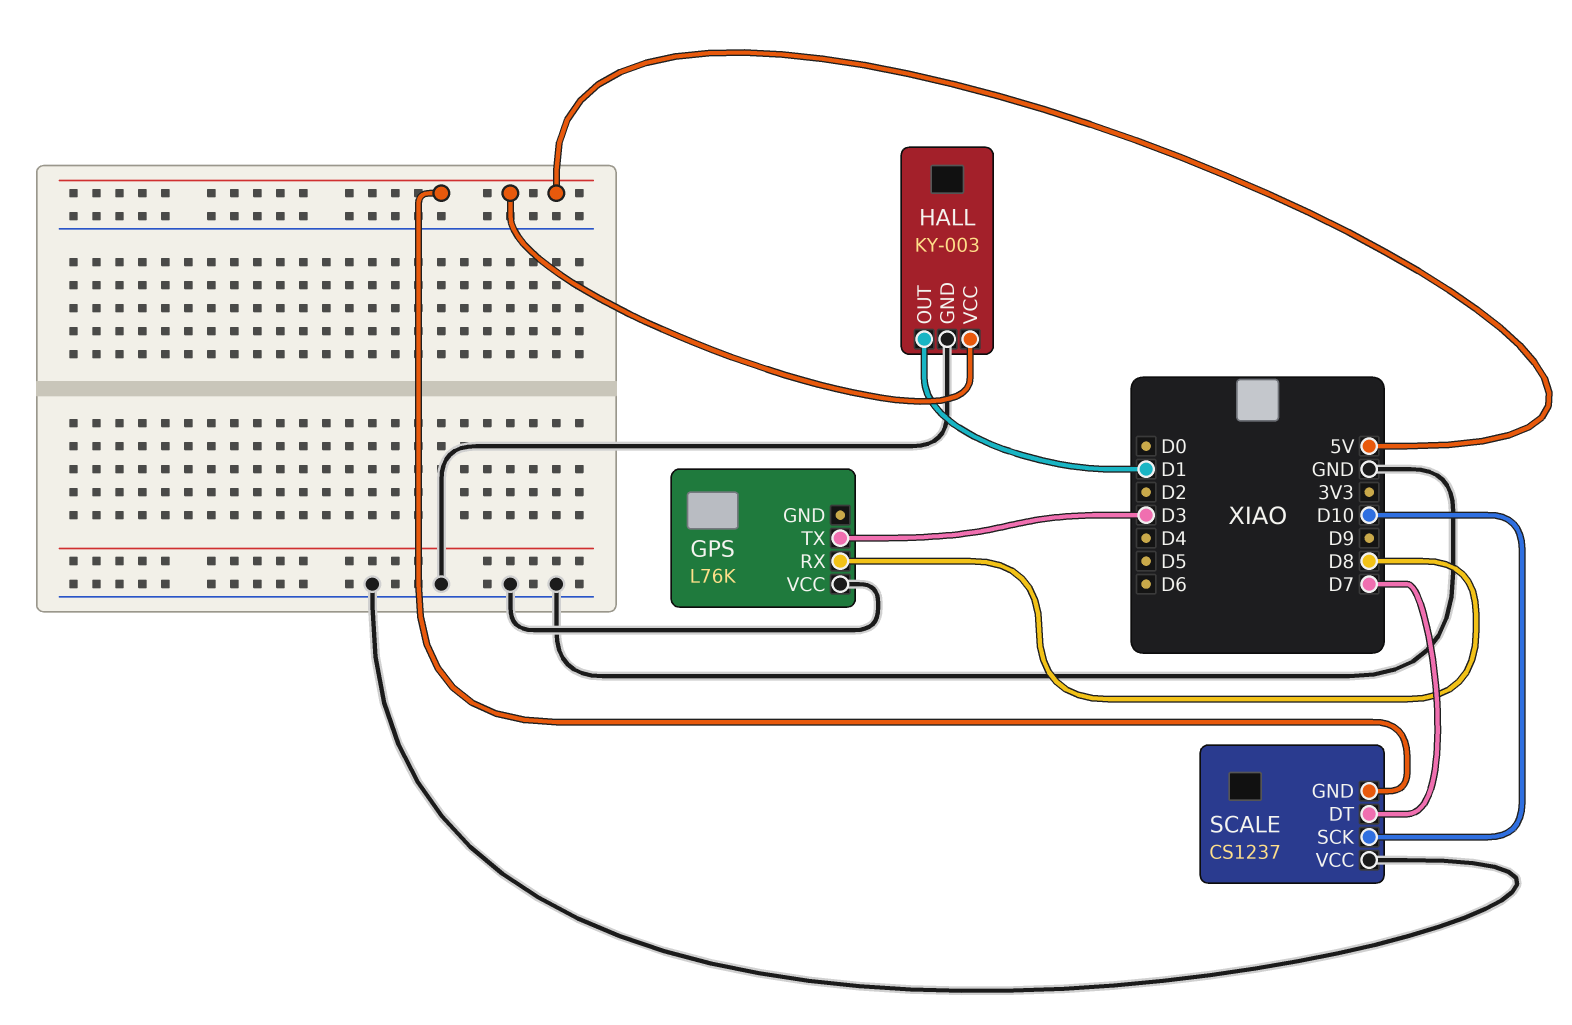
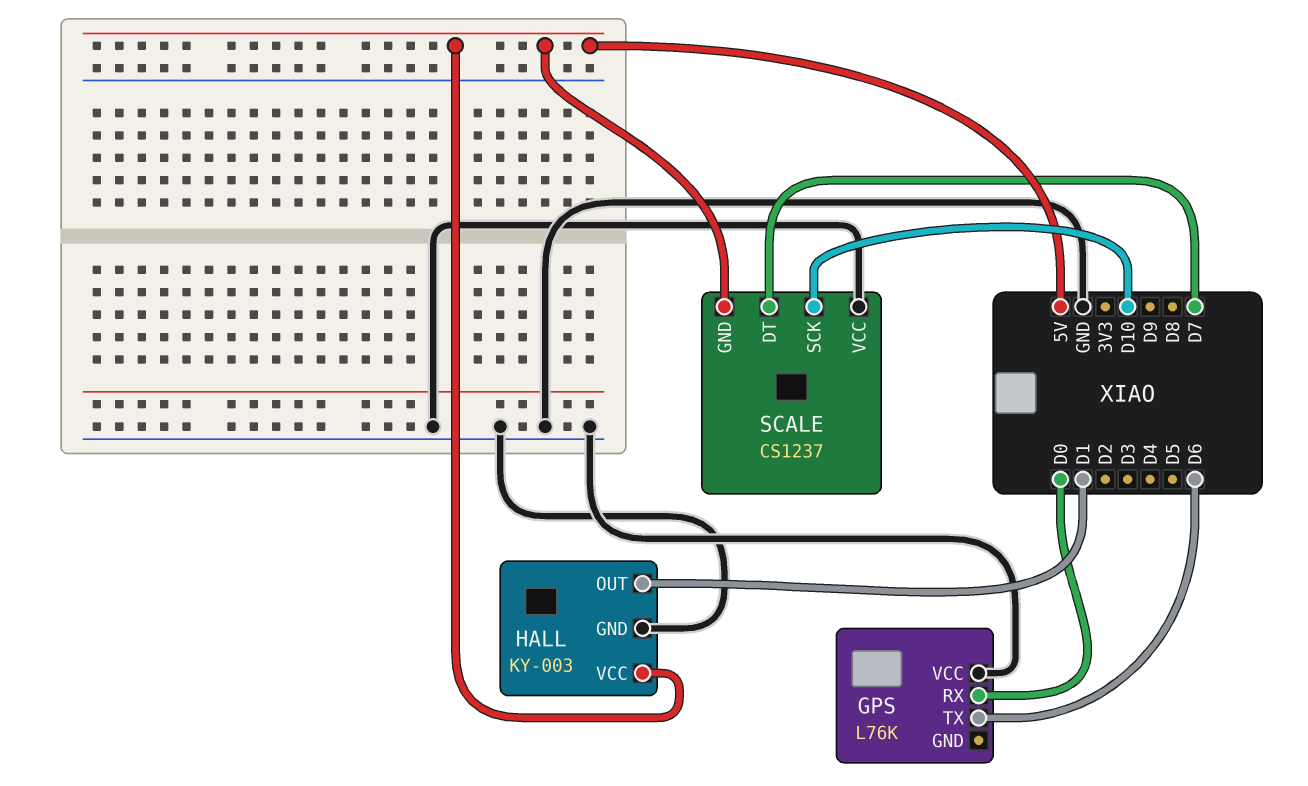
GPS pin RX: D8 -> D0
GPS pin TX: D3 -> D6

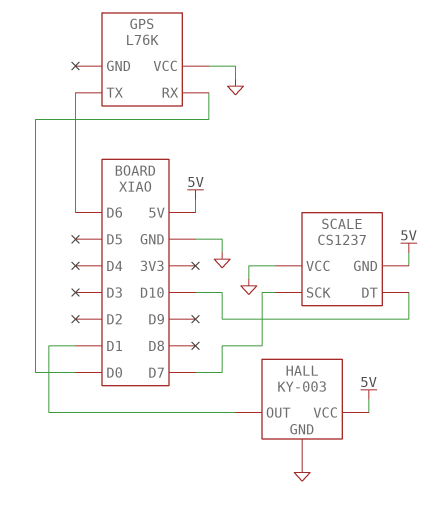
SCALE pin DT: D7 -> D10
SCALE pin SCK: D10 -> D7

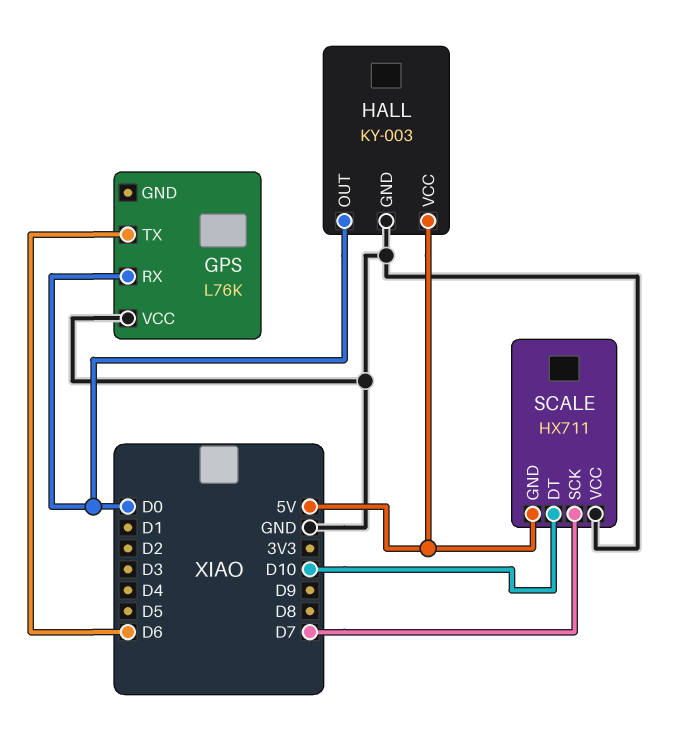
HALL pin OUT: D1 -> D0
SCALE: CS1237 -> HX711

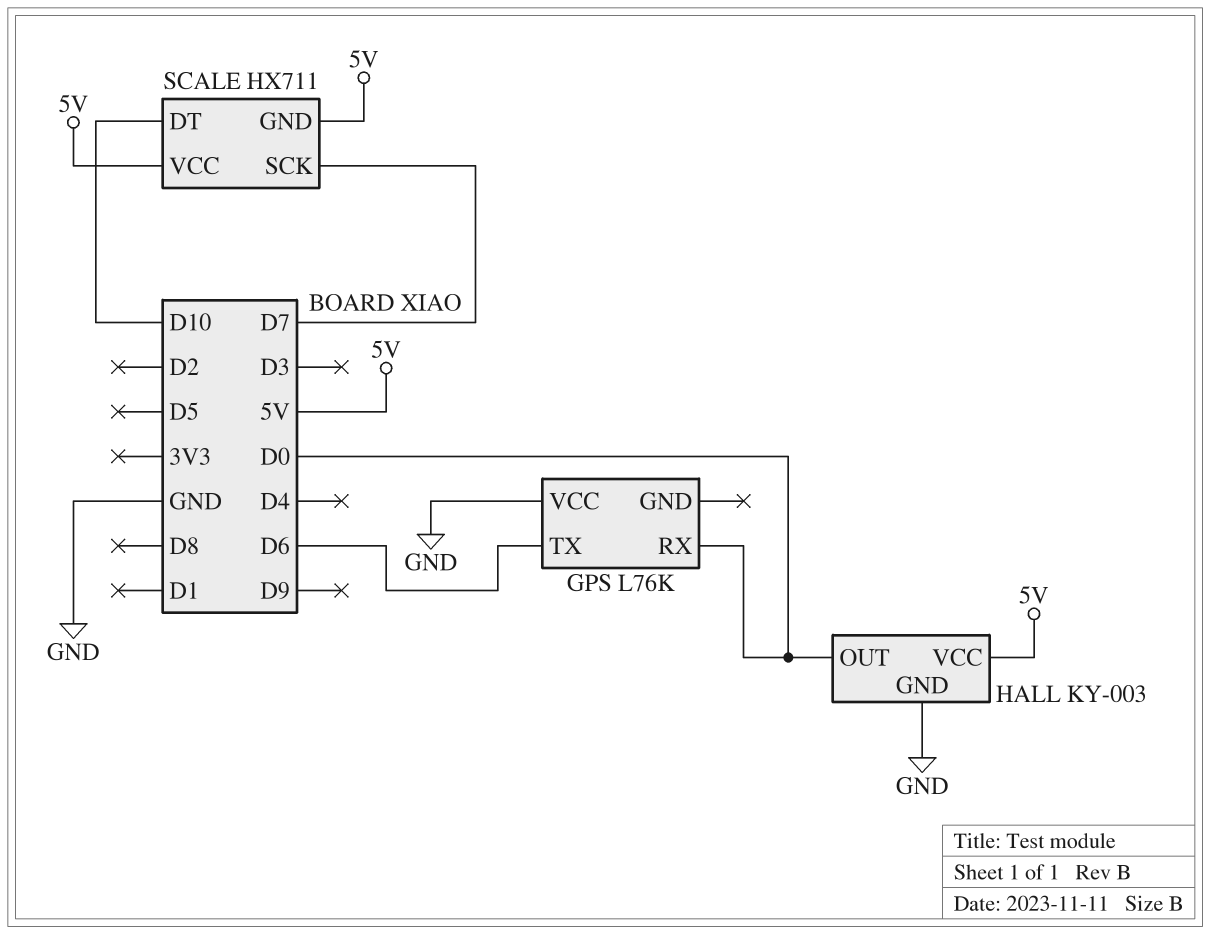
SCALE pin VCC: GND -> 5V

